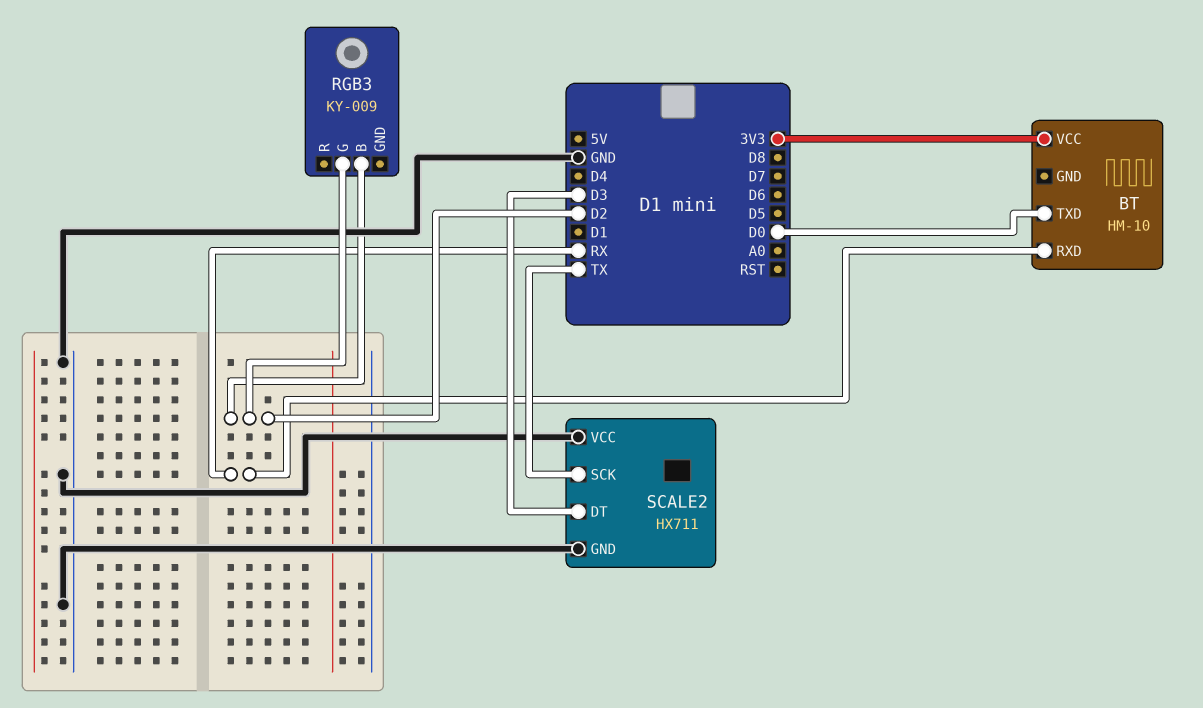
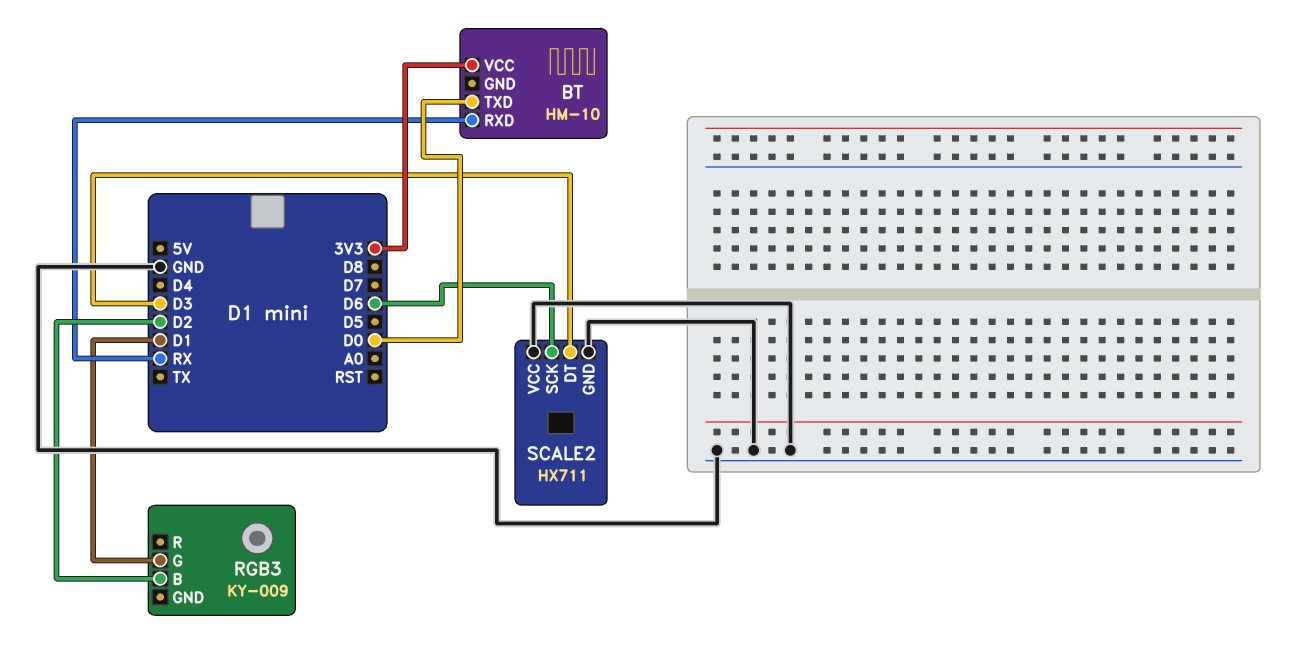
RGB3 pin G: D2 -> D1
SCALE2 pin SCK: TX -> D6

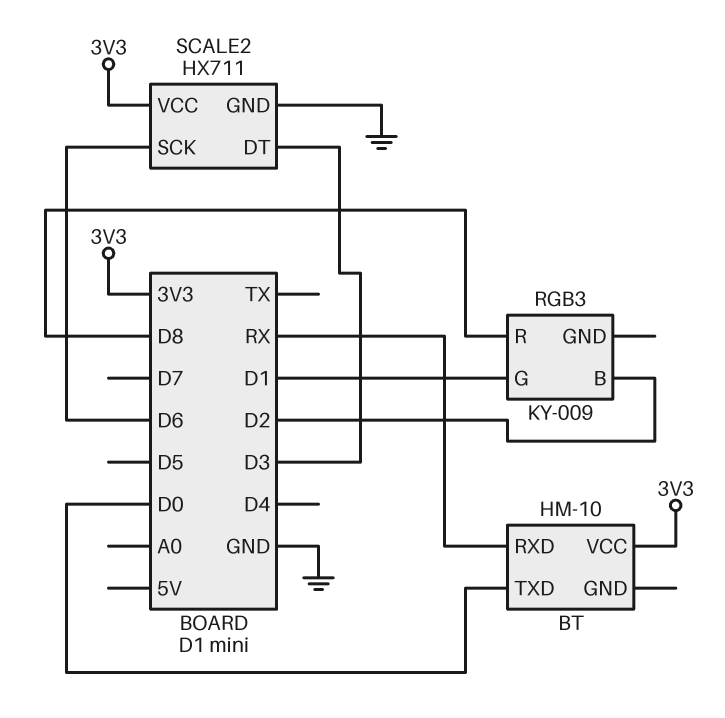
RGB3 pin R: none -> D8
SCALE2 pin VCC: GND -> 3V3

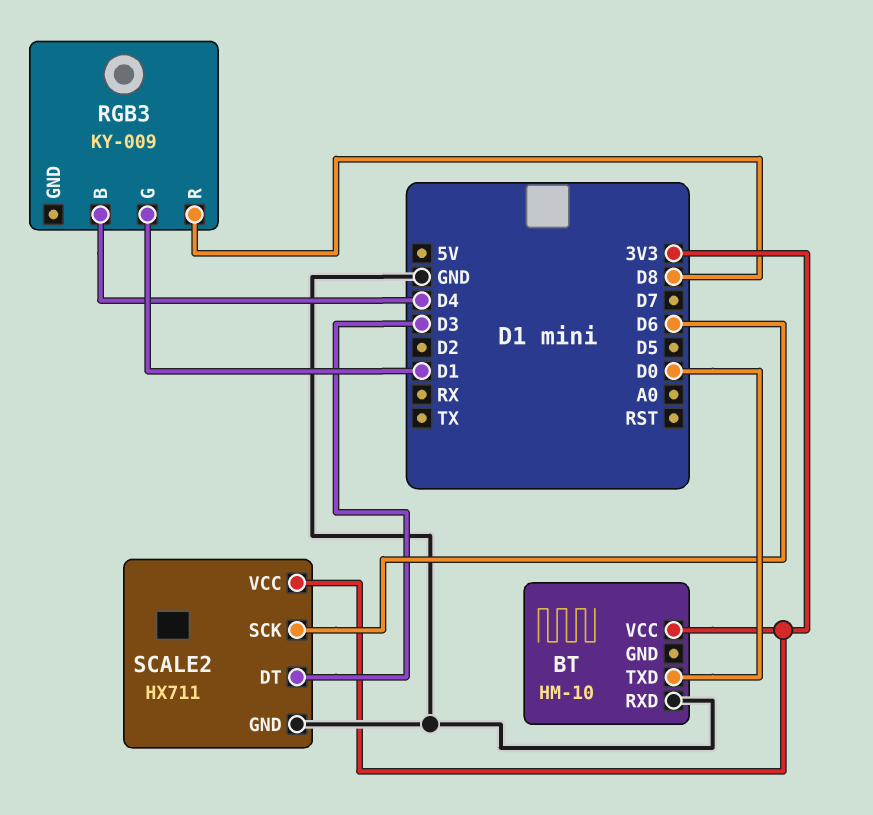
BT pin RXD: RX -> GND
RGB3 pin B: D2 -> D4

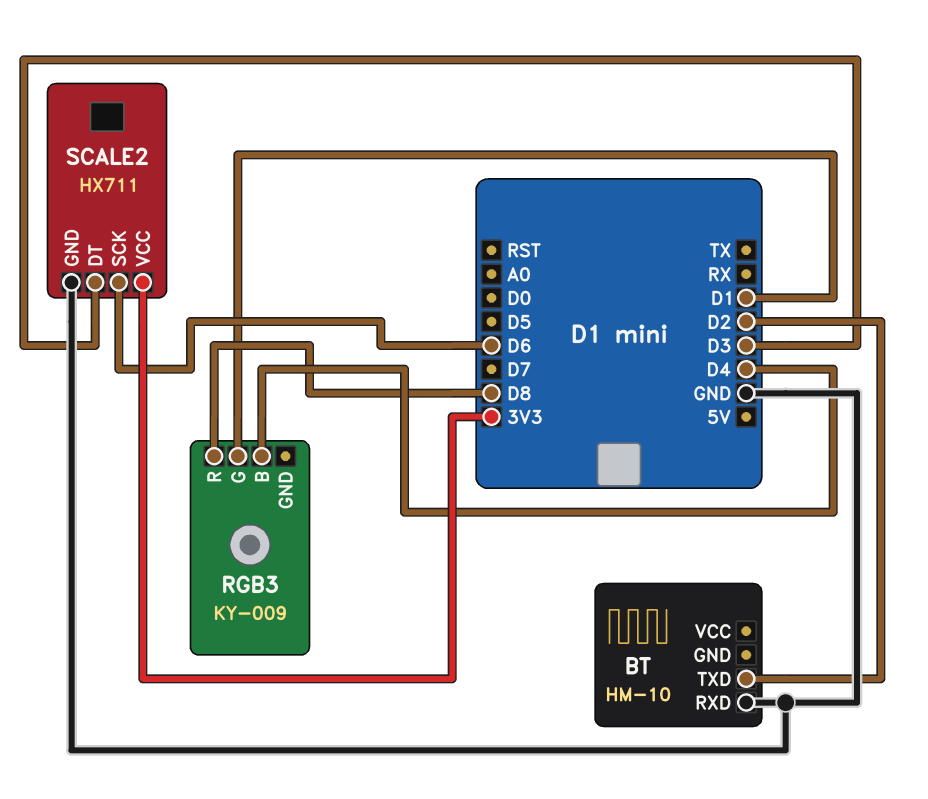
BT pin TXD: D0 -> D2
BT pin VCC: 3V3 -> none

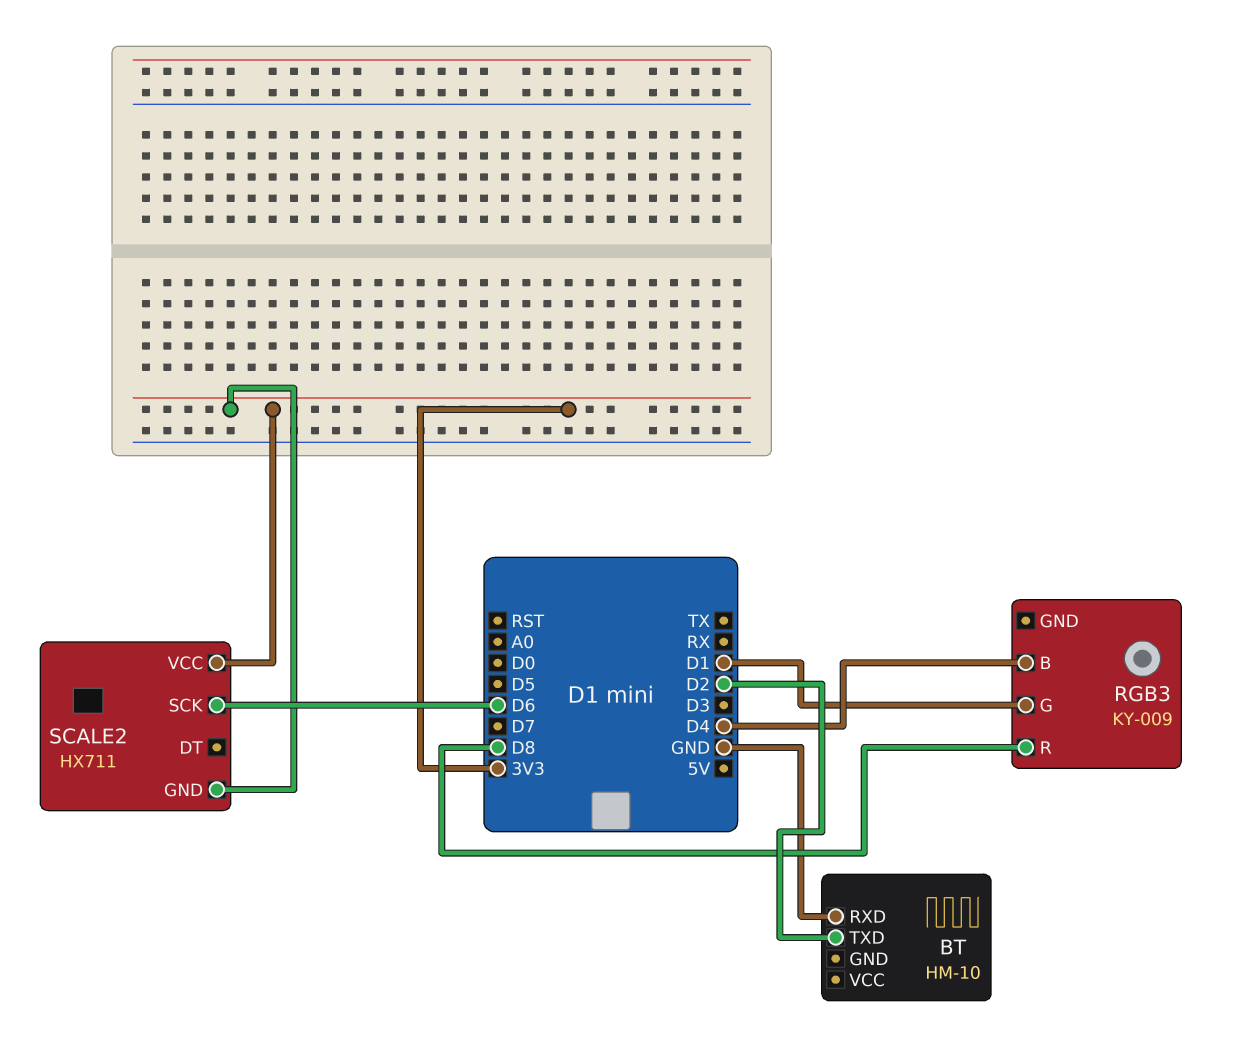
SCALE2 pin DT: D3 -> none
SCALE2 pin GND: GND -> 3V3

